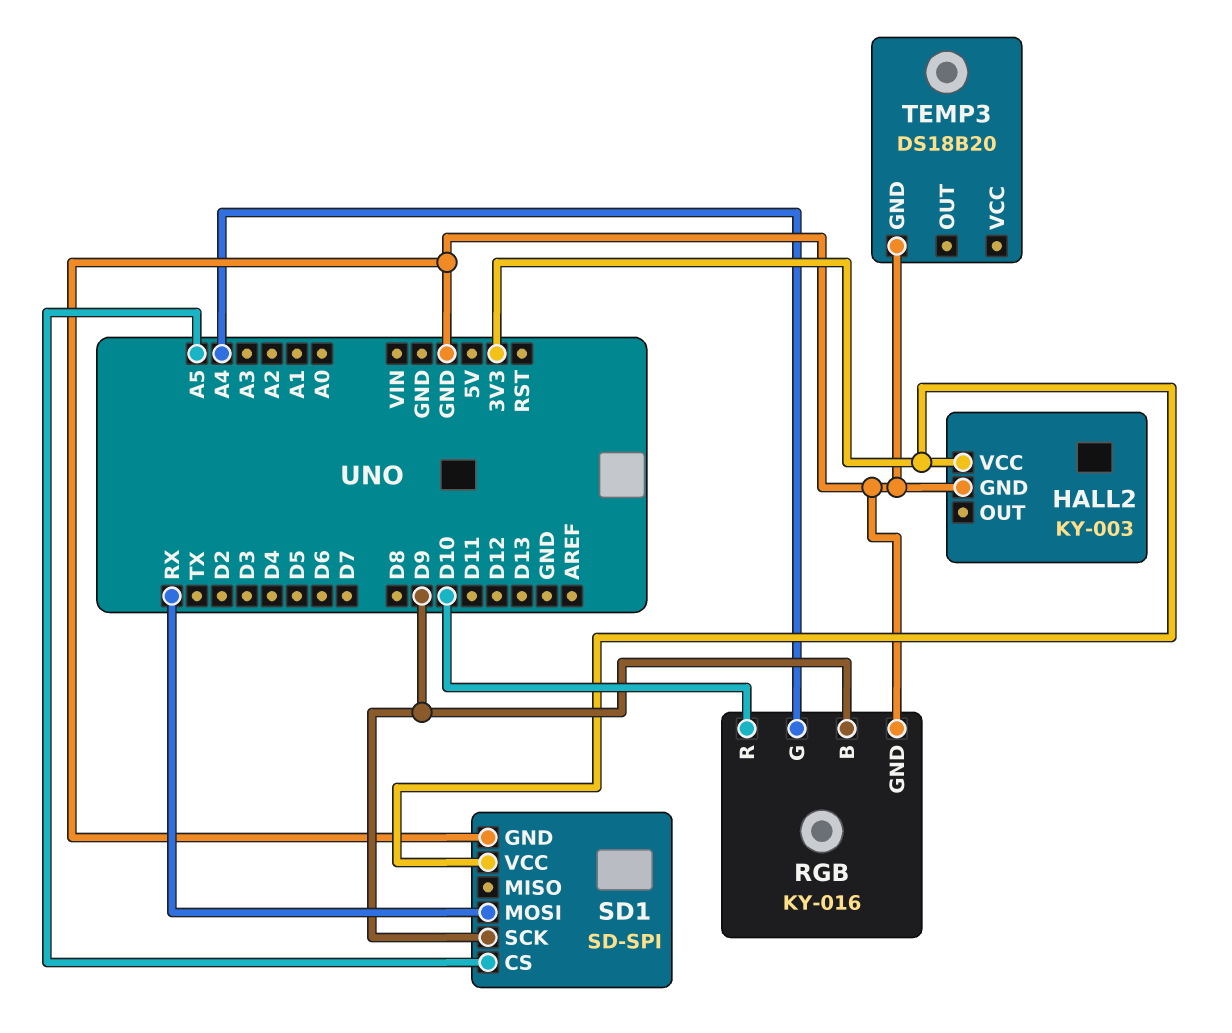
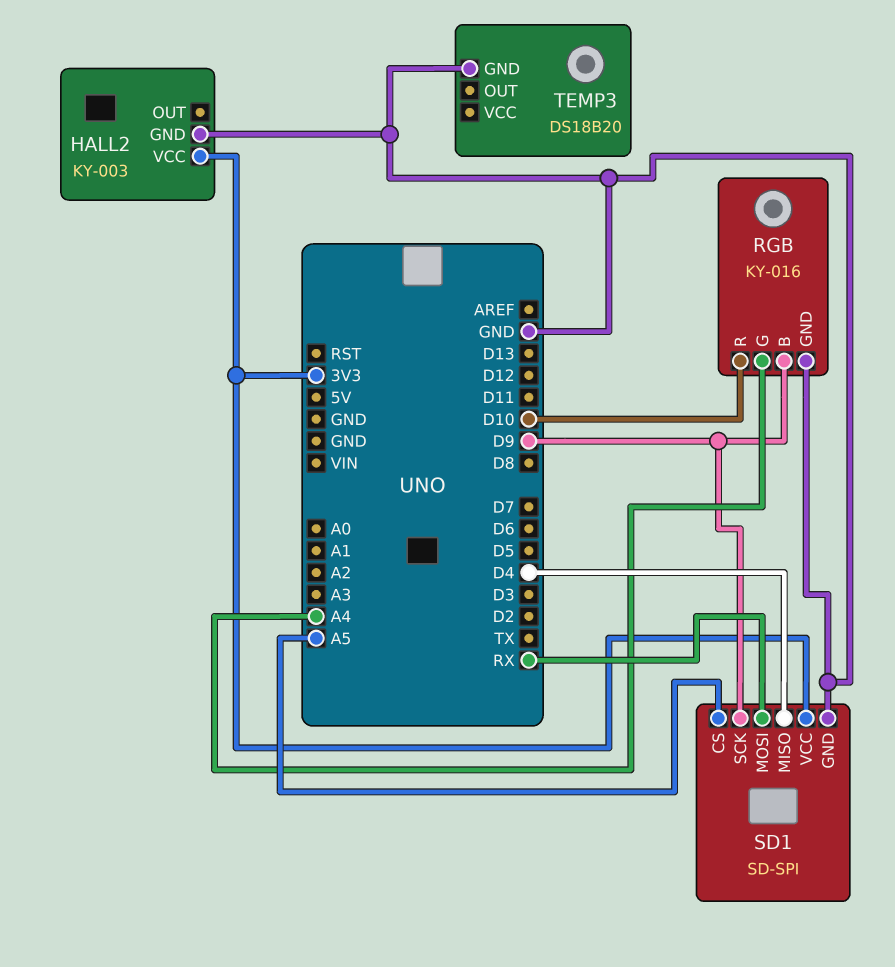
SD1 pin MISO: none -> D4

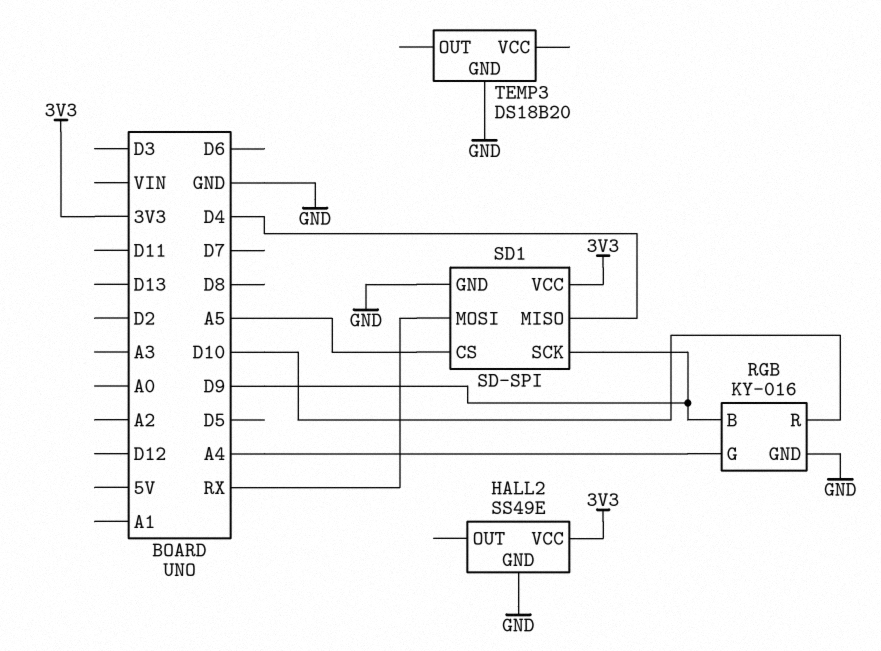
HALL2: KY-003 -> SS49E

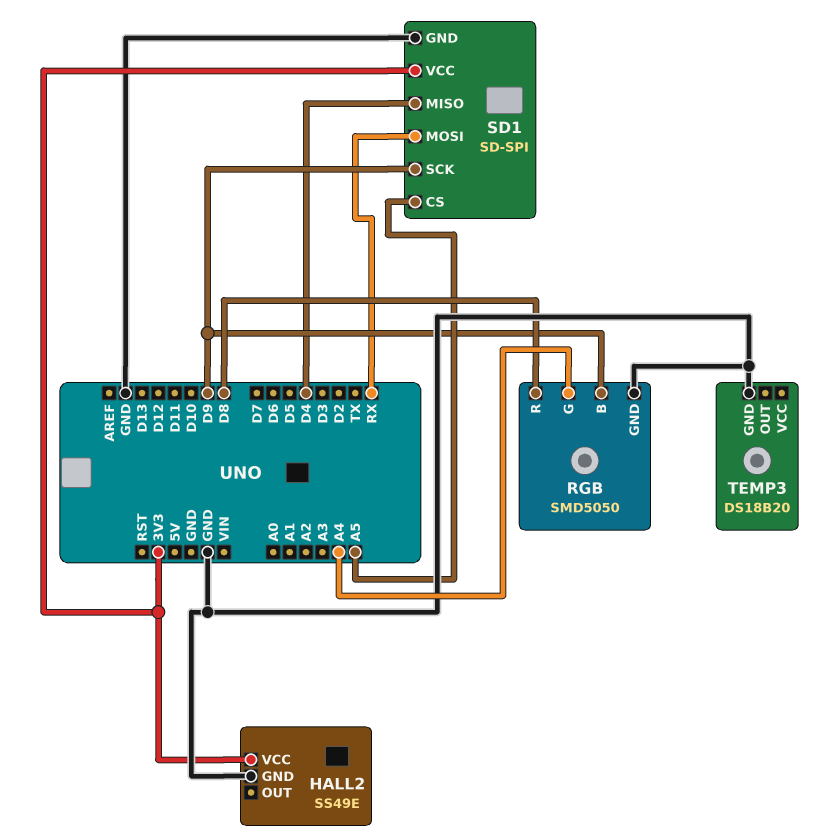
RGB: KY-016 -> SMD5050
RGB pin R: D10 -> D8

